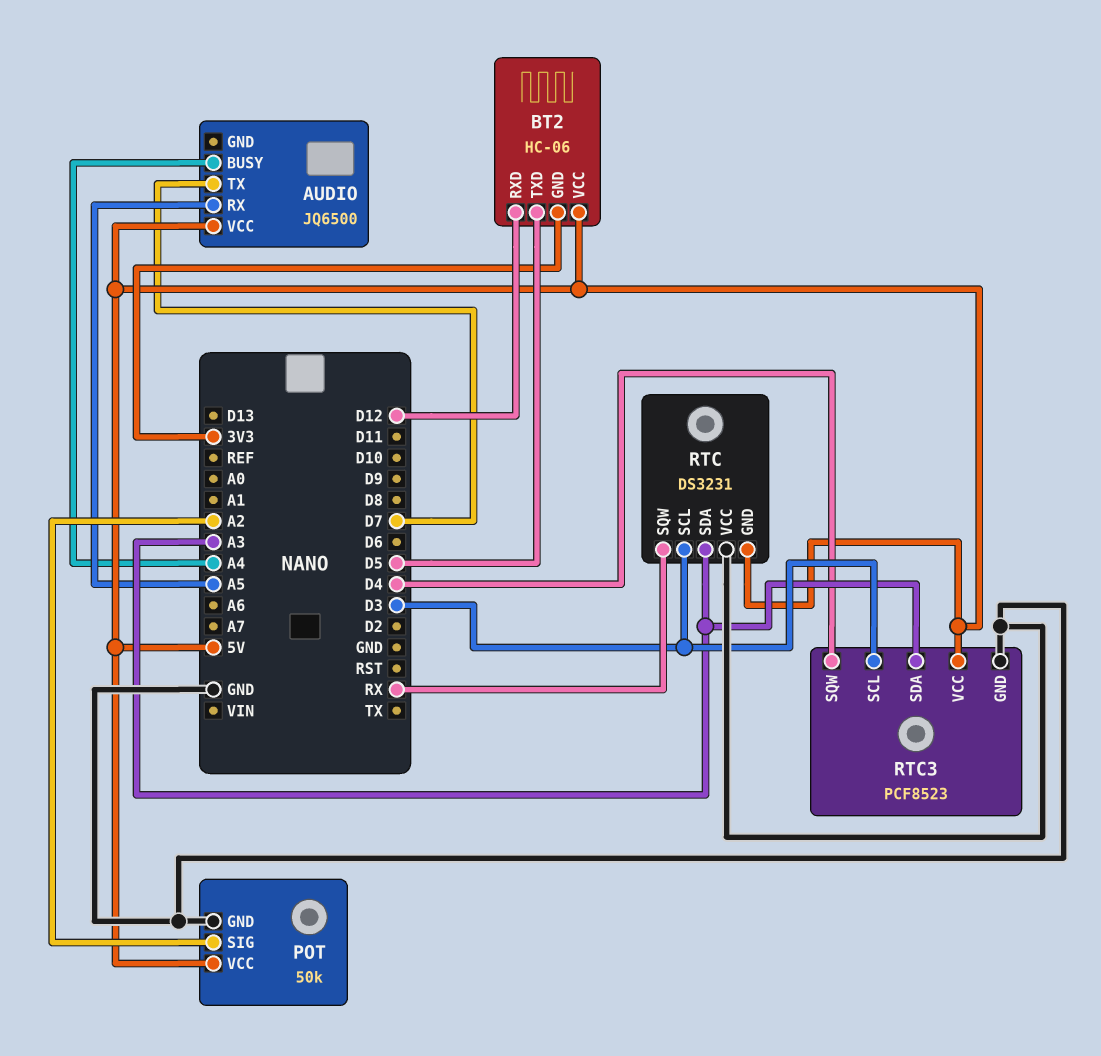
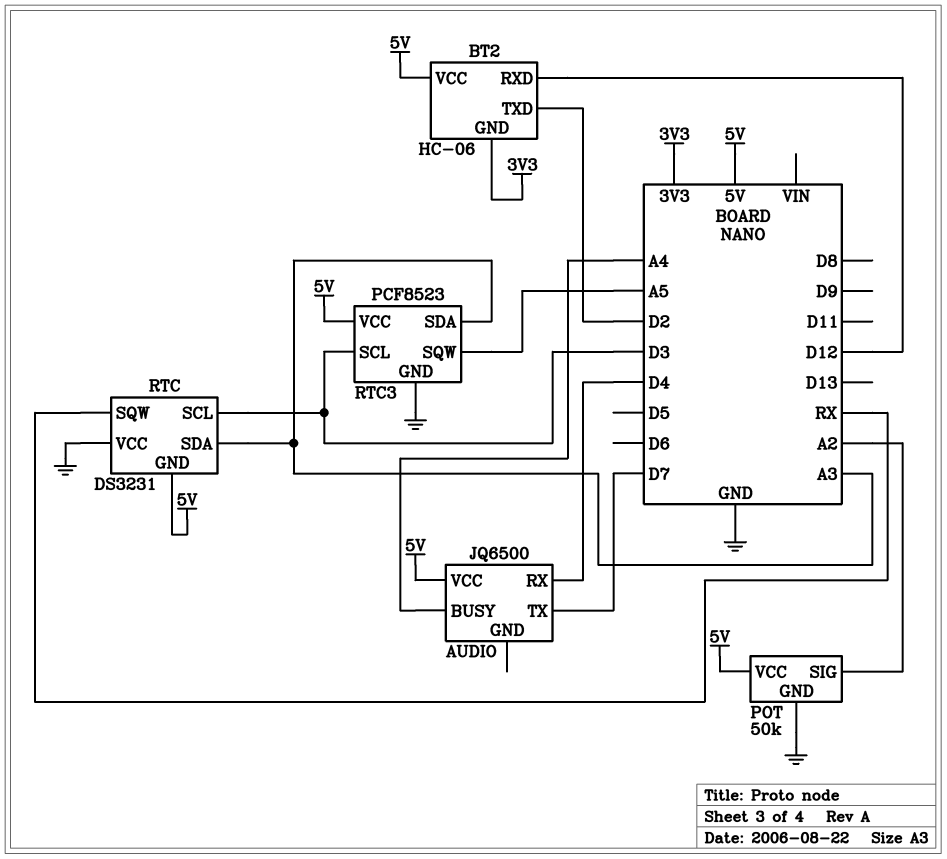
AUDIO pin RX: A5 -> D4
BT2 pin TXD: D5 -> D2
RTC3 pin SQW: D4 -> A5

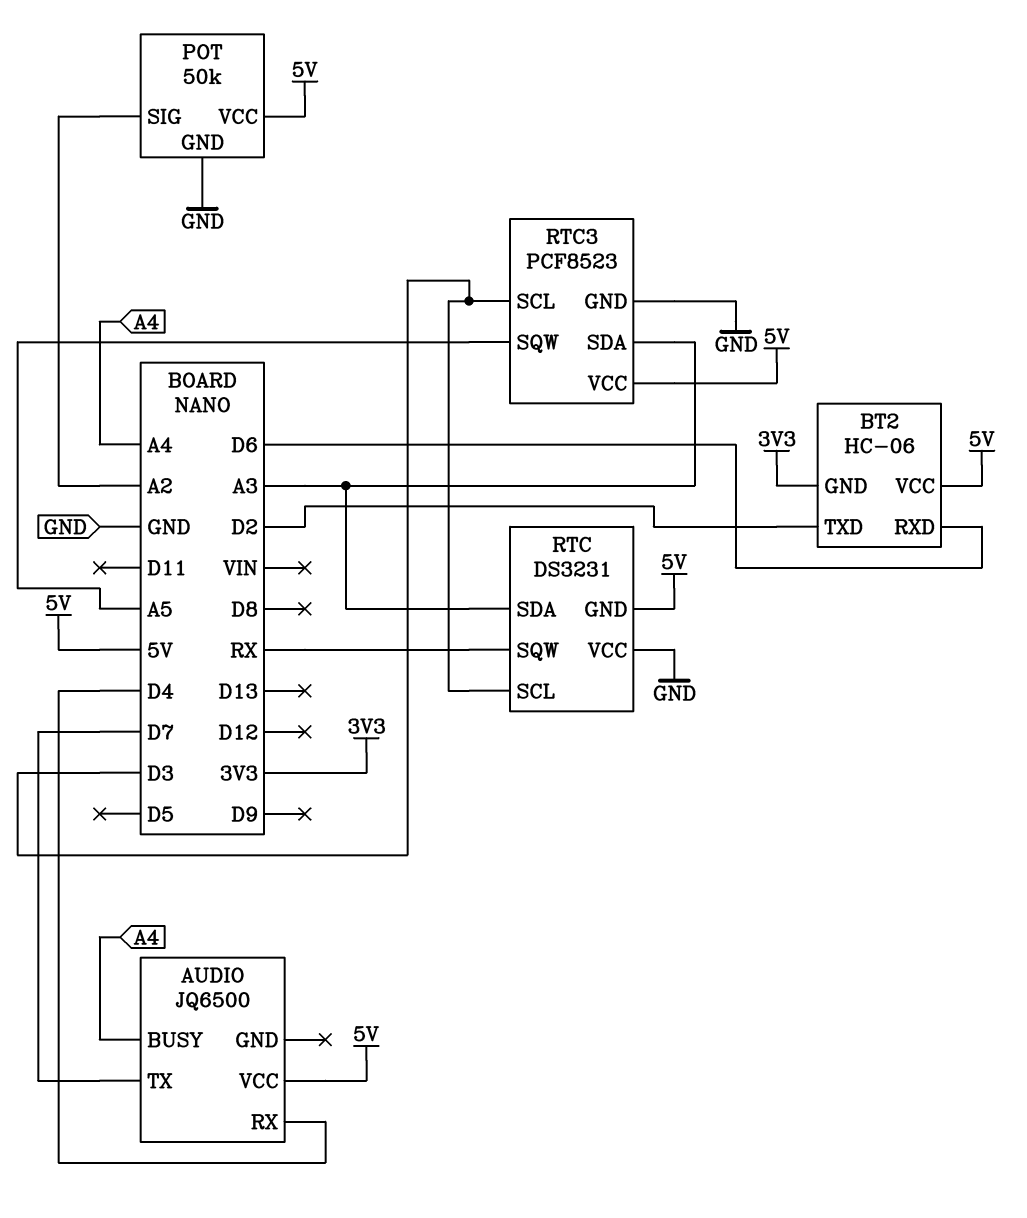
BT2 pin RXD: D12 -> D6

